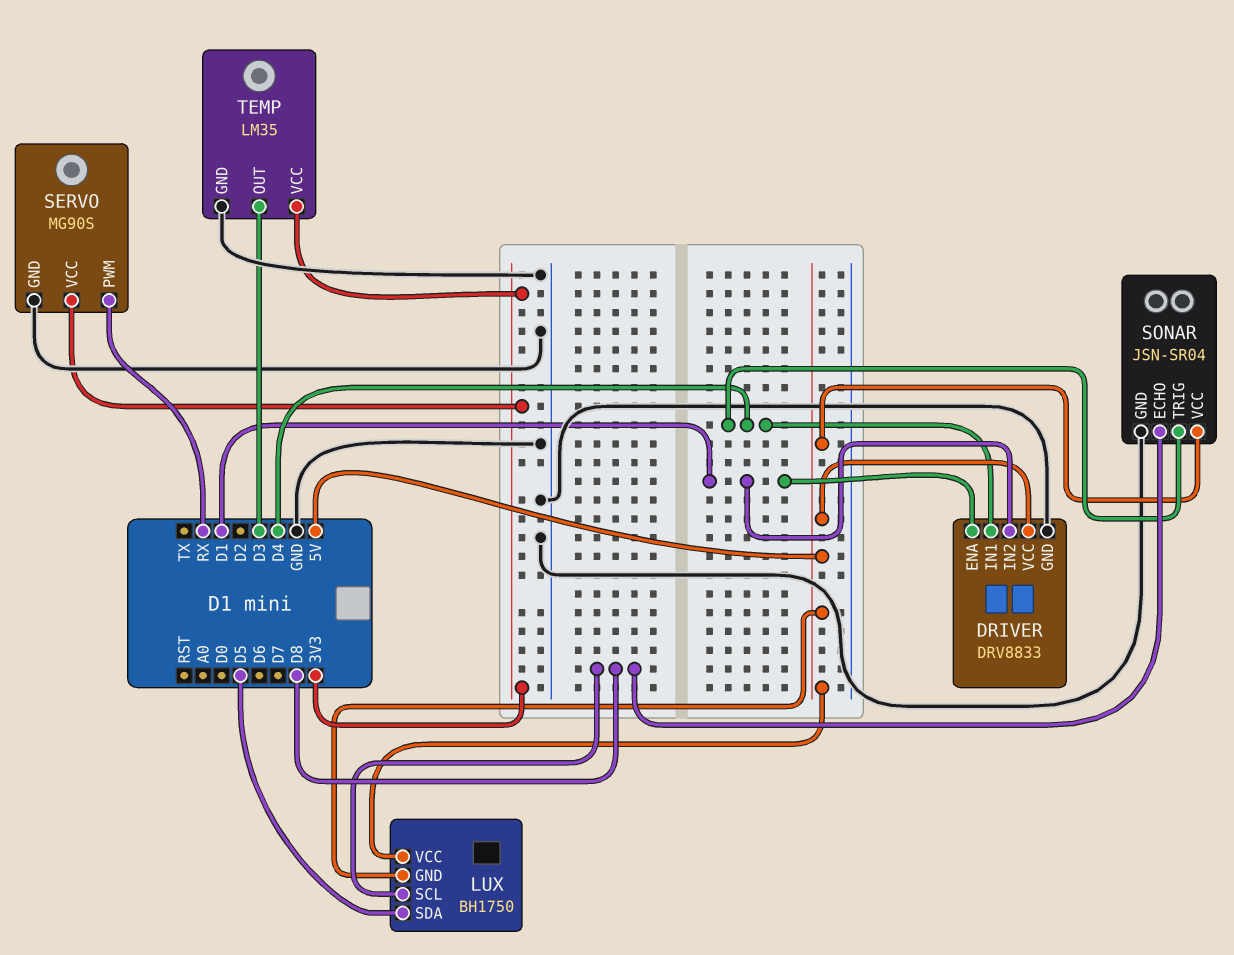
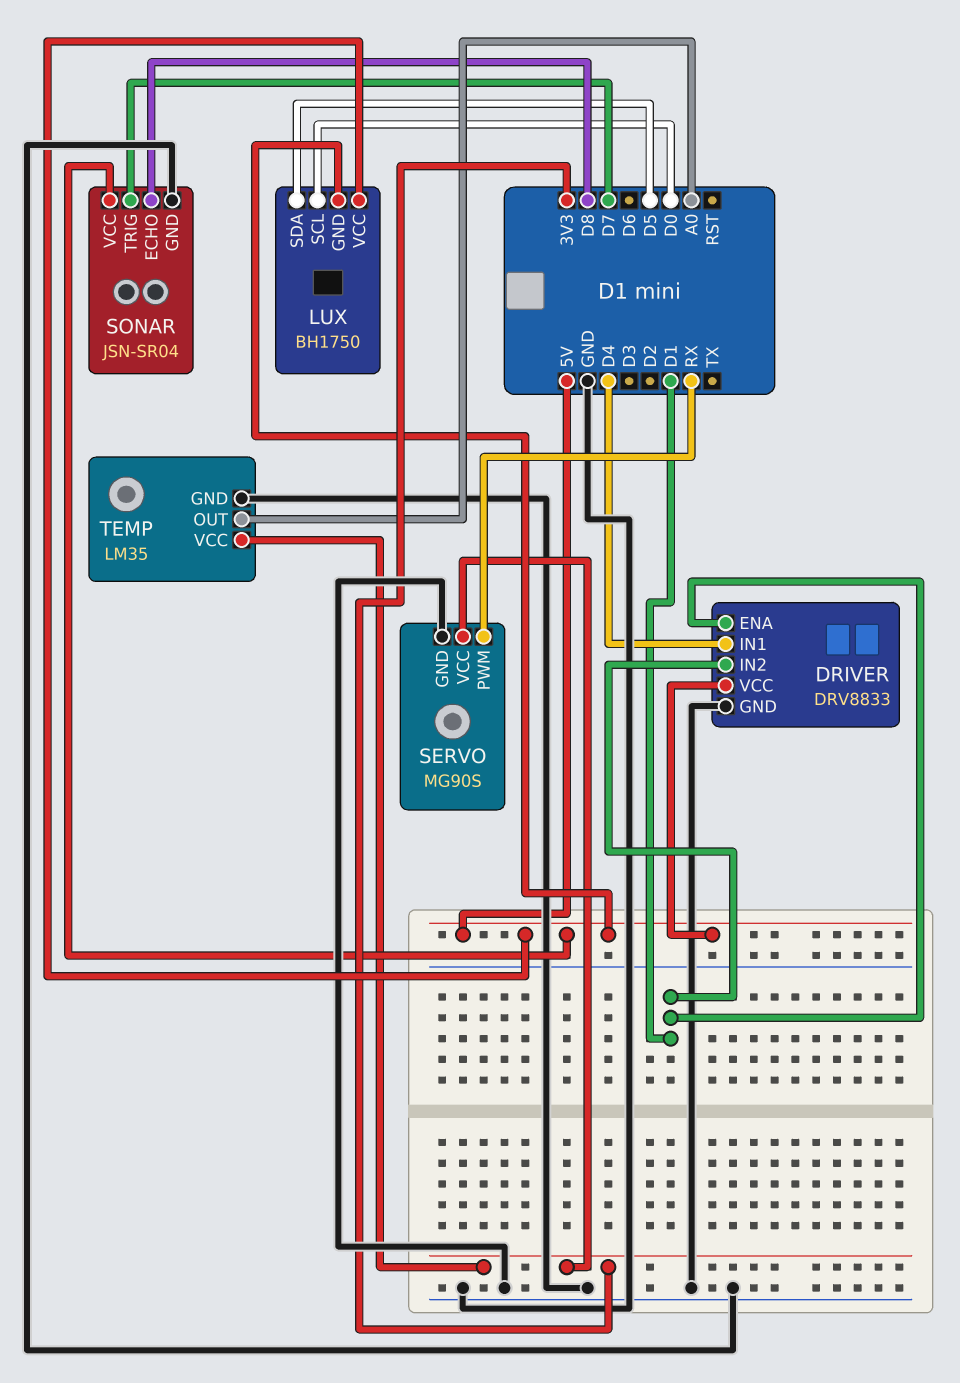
LUX pin SCL: D8 -> D0
SONAR pin TRIG: D4 -> D7
TEMP pin OUT: D3 -> A0

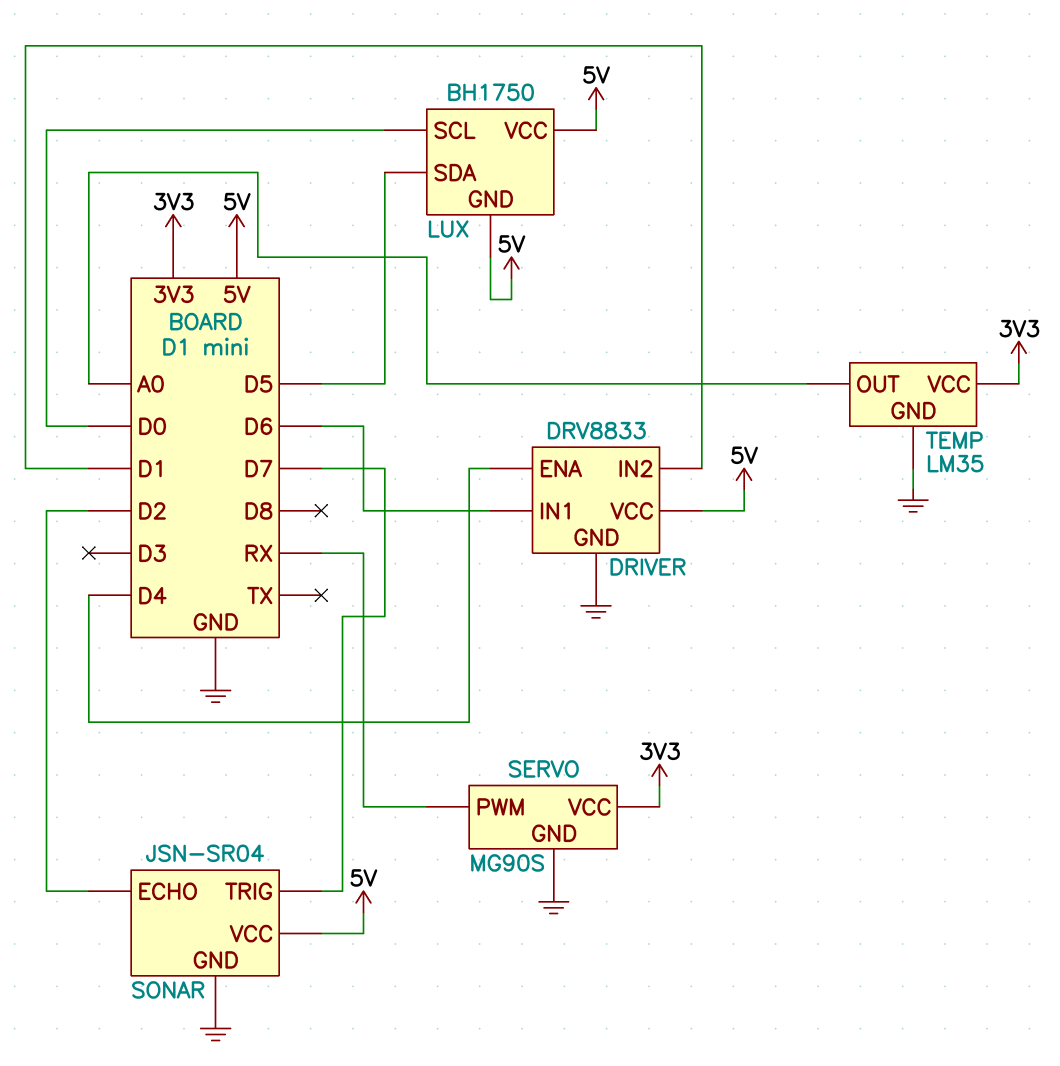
DRIVER pin ENA: D1 -> D4
DRIVER pin IN1: D4 -> D6
SONAR pin ECHO: D8 -> D2

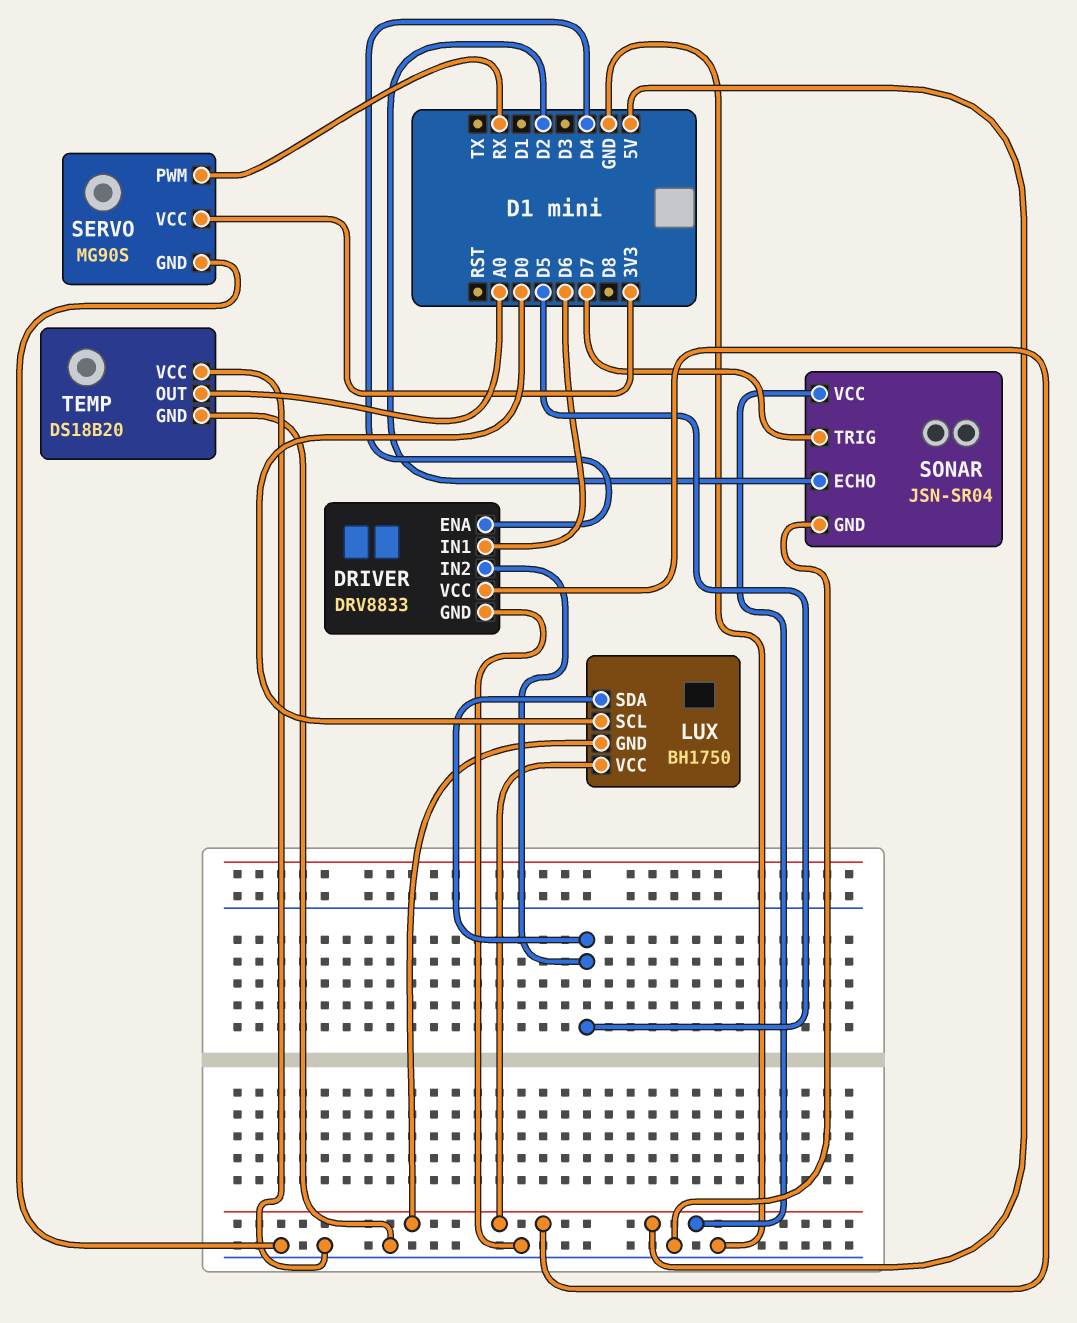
DRIVER pin IN2: D1 -> D5
TEMP: LM35 -> DS18B20
TEMP pin VCC: 3V3 -> GND

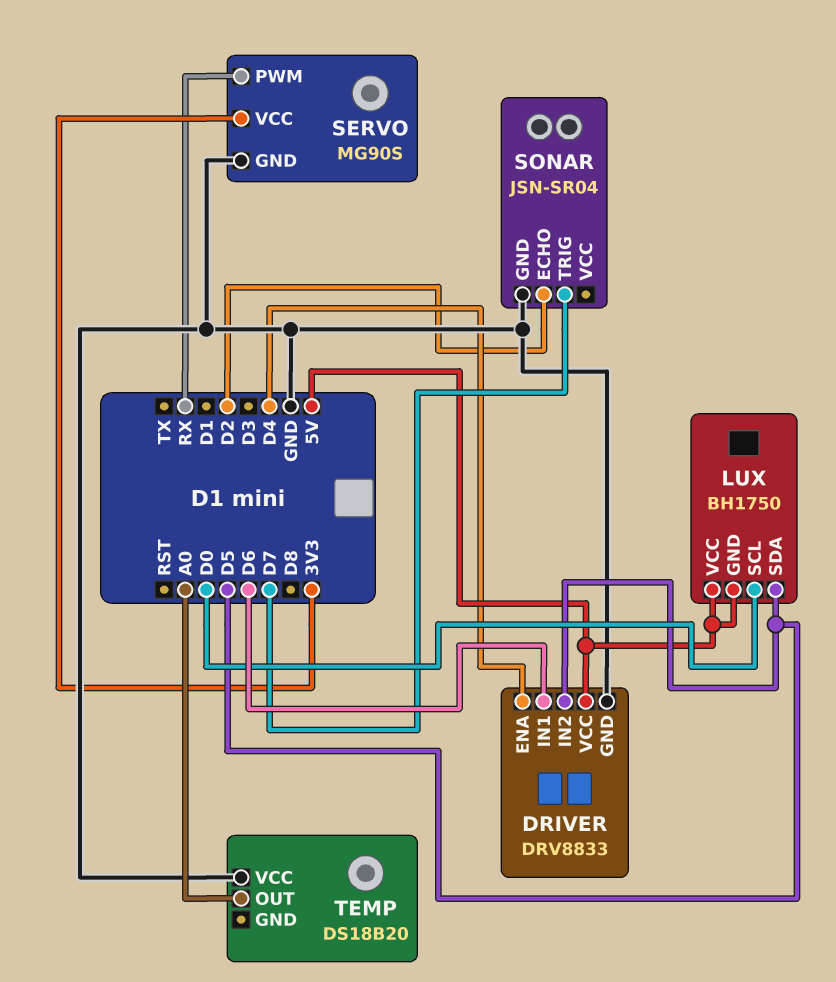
SONAR pin VCC: 5V -> none
TEMP pin GND: GND -> none

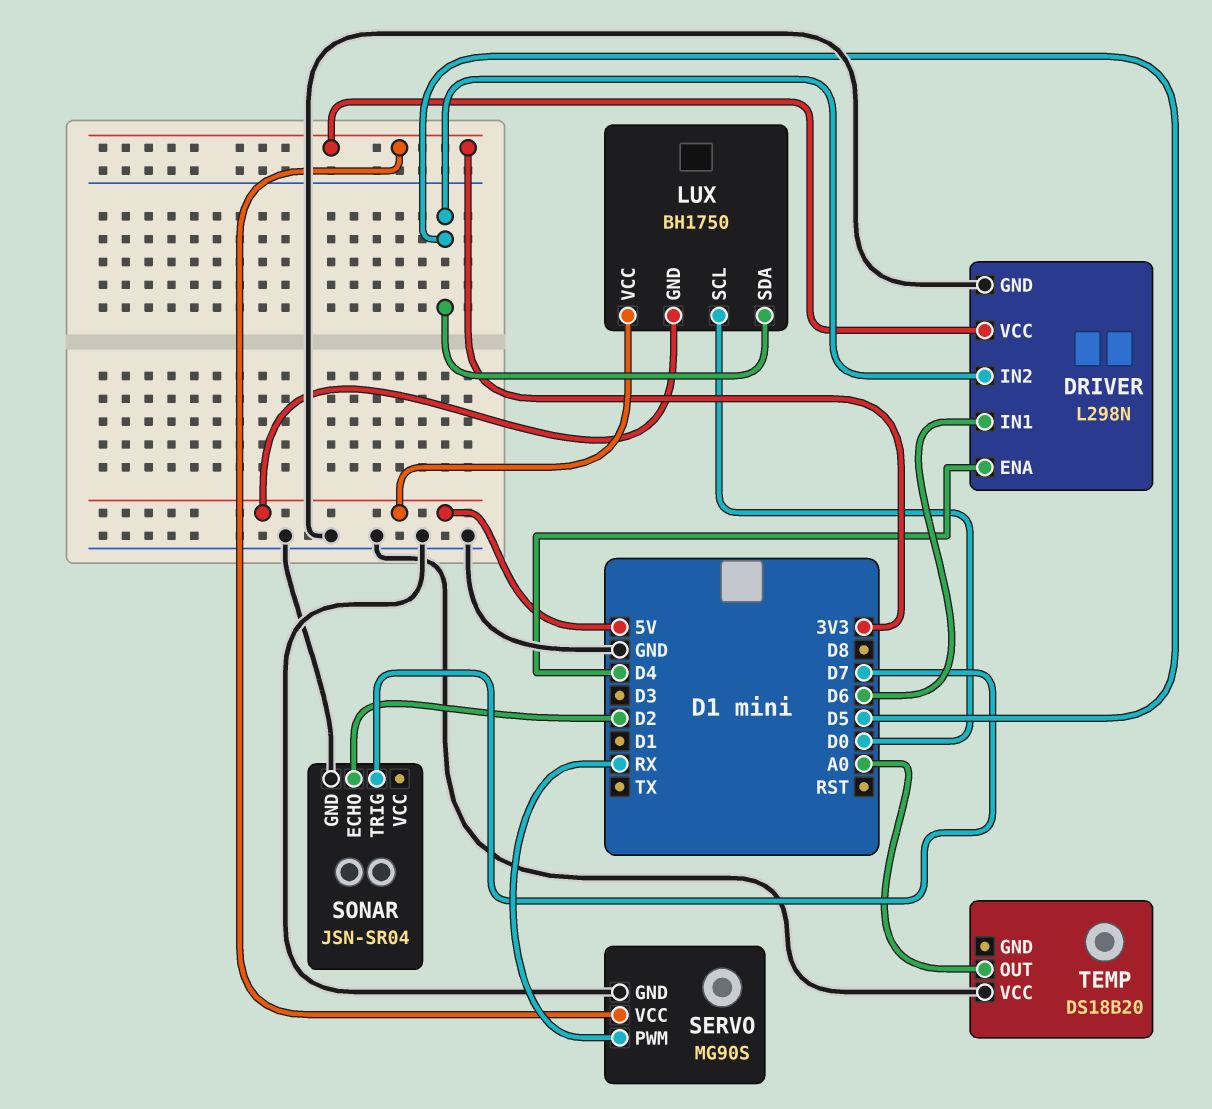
DRIVER: DRV8833 -> L298N
DRIVER pin VCC: 5V -> 3V3

